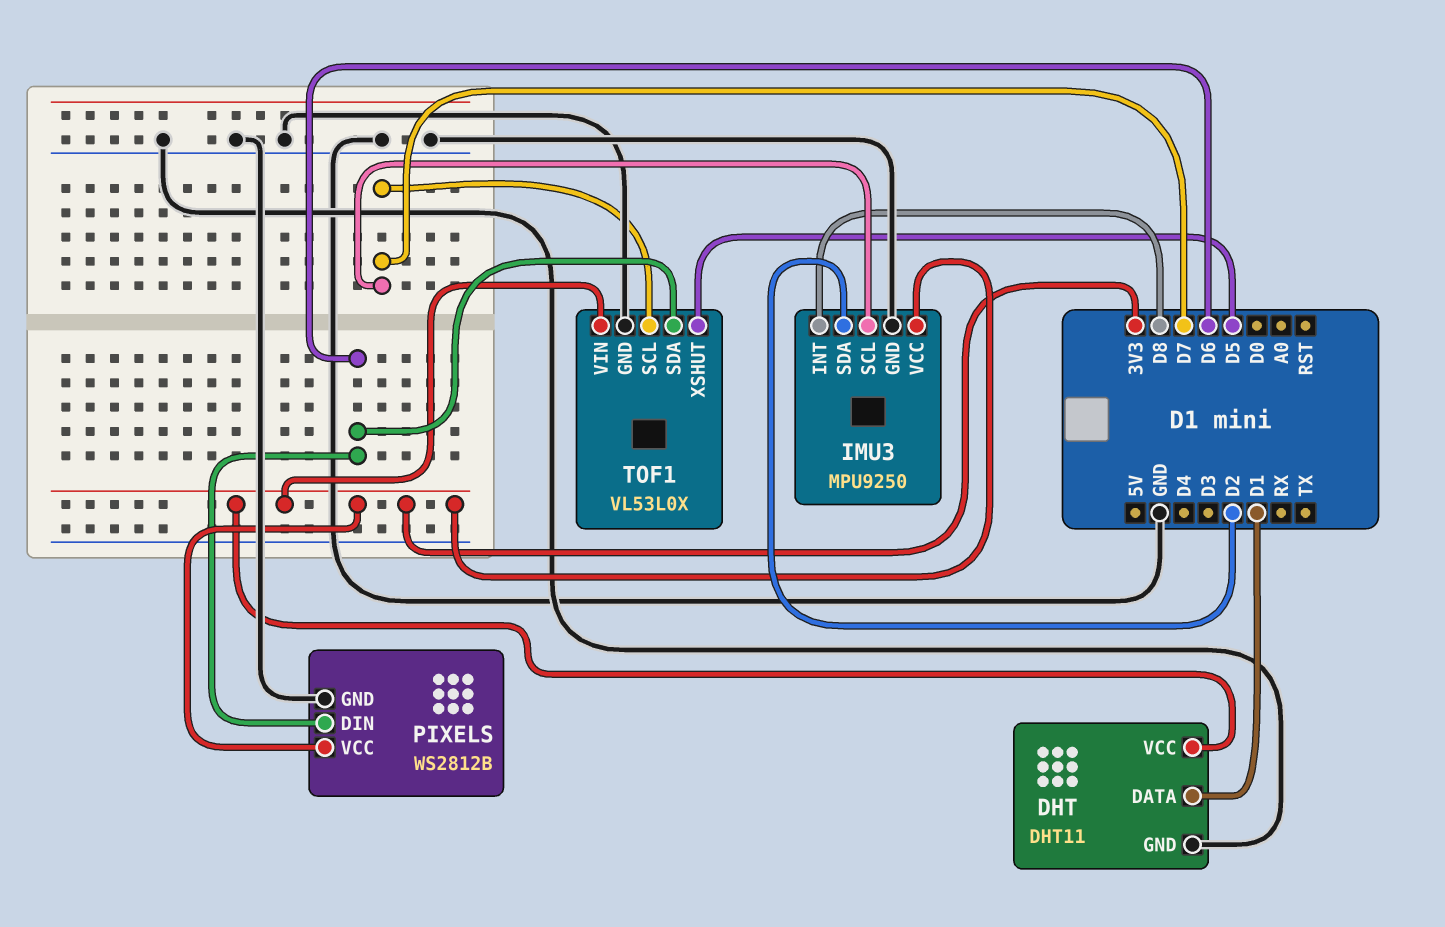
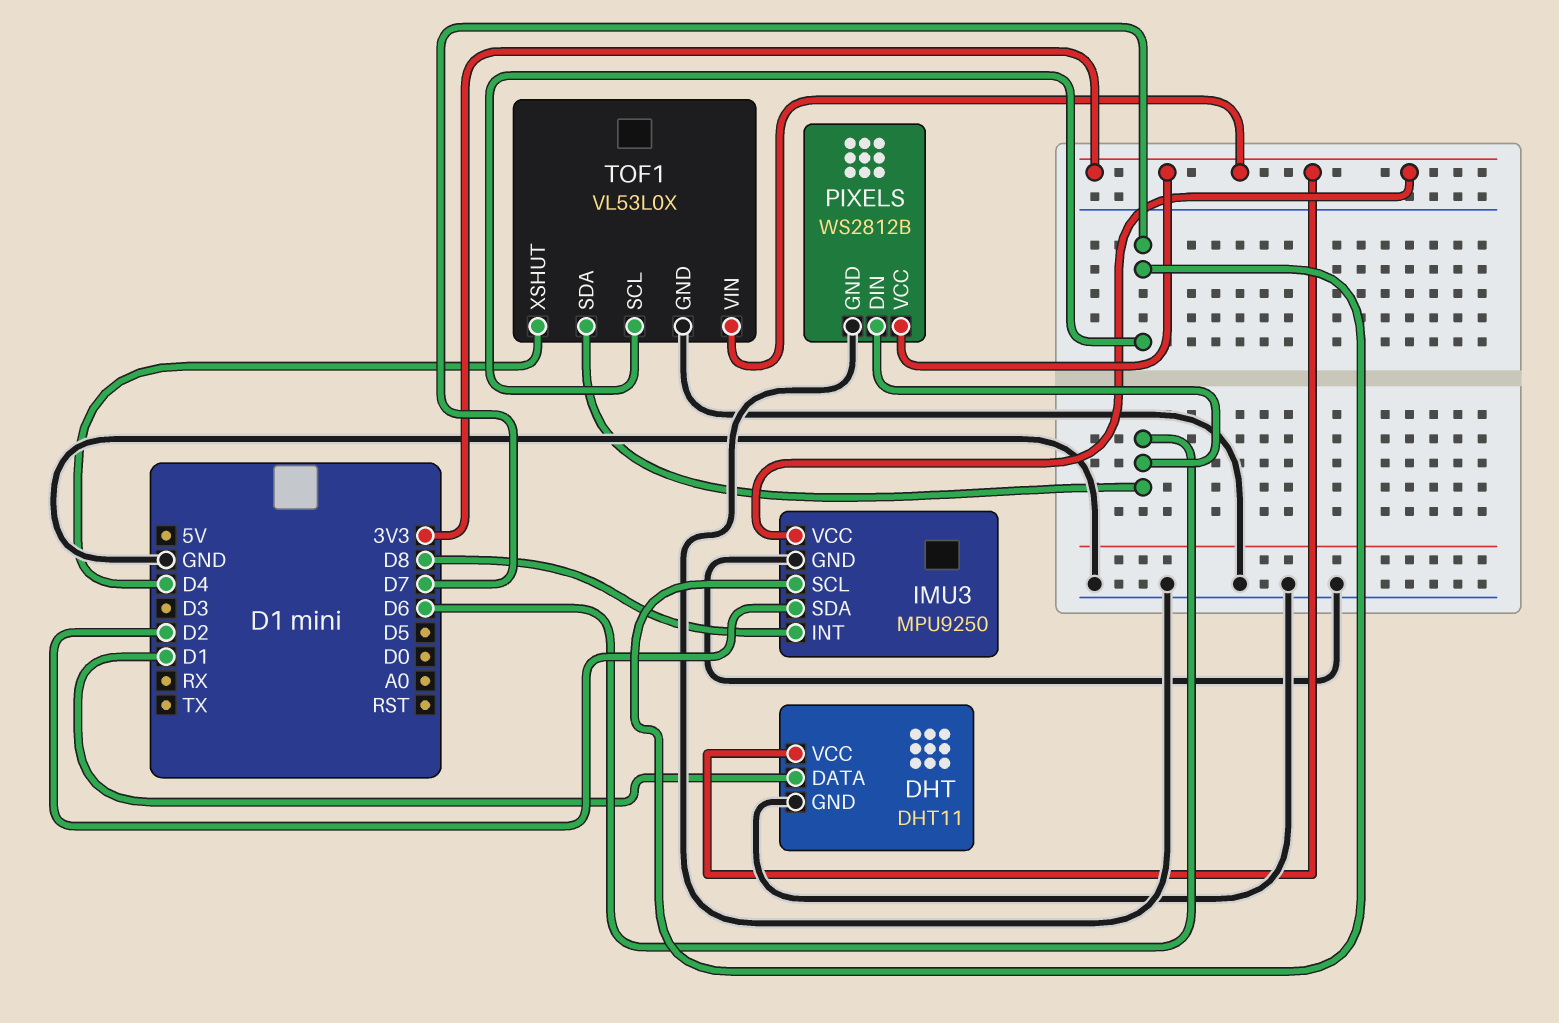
TOF1 pin XSHUT: D5 -> D4

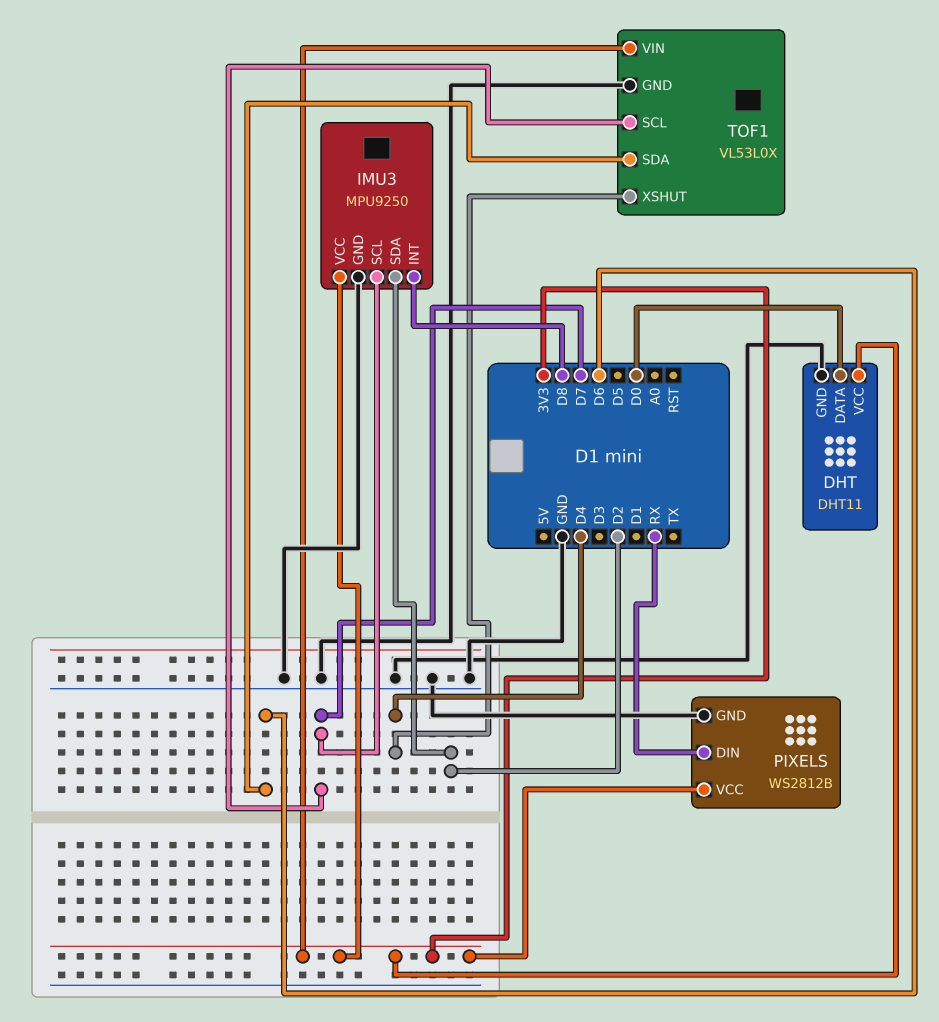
DHT pin DATA: D1 -> D0
PIXELS pin DIN: D6 -> RX

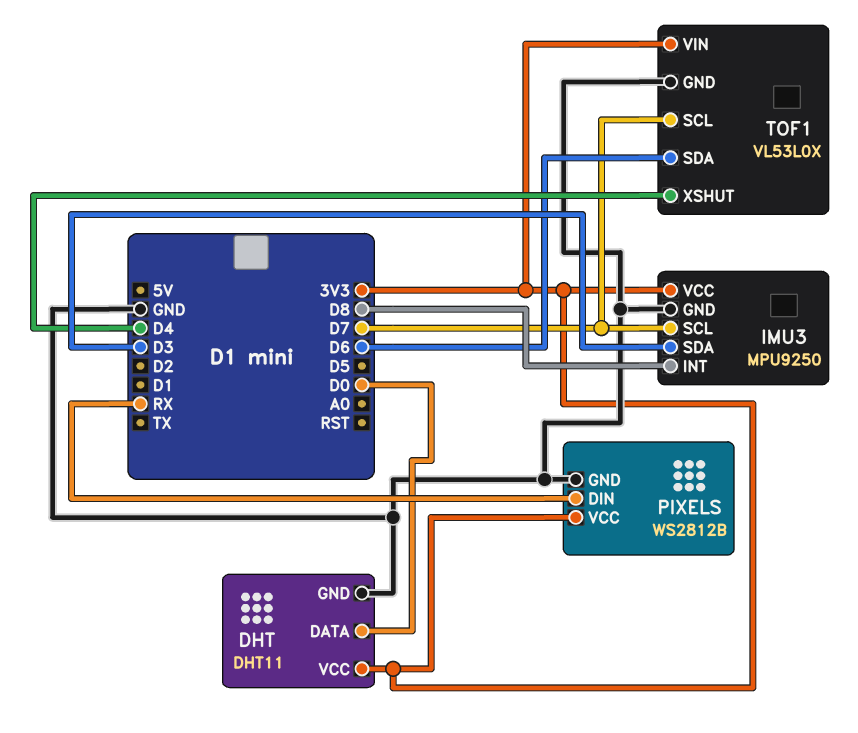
IMU3 pin SDA: D2 -> D3

